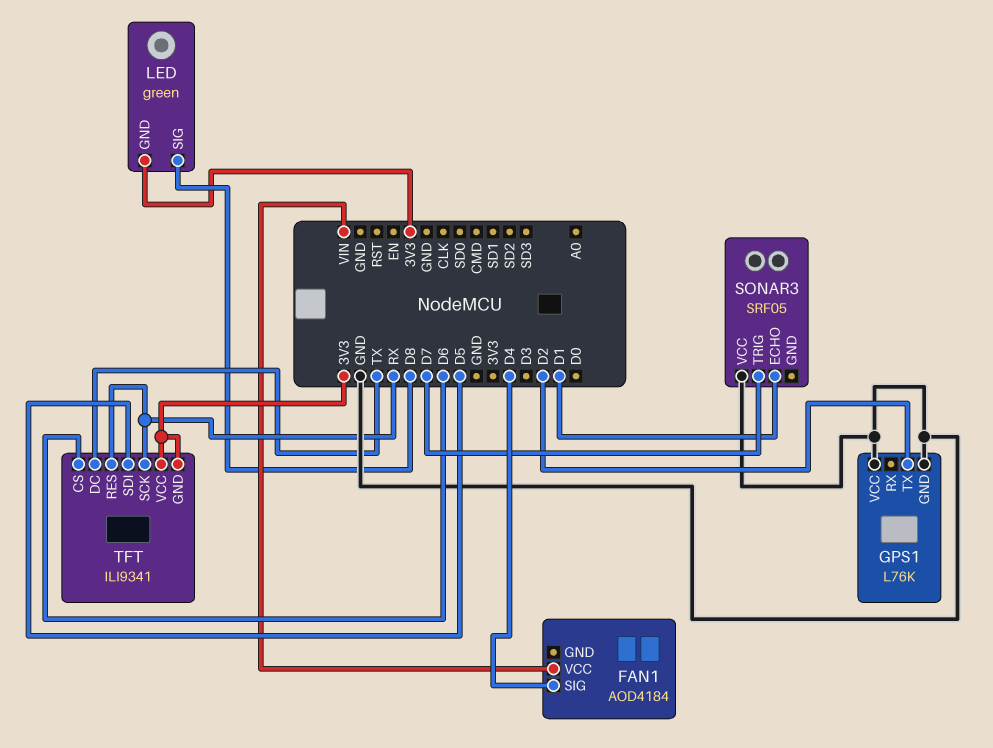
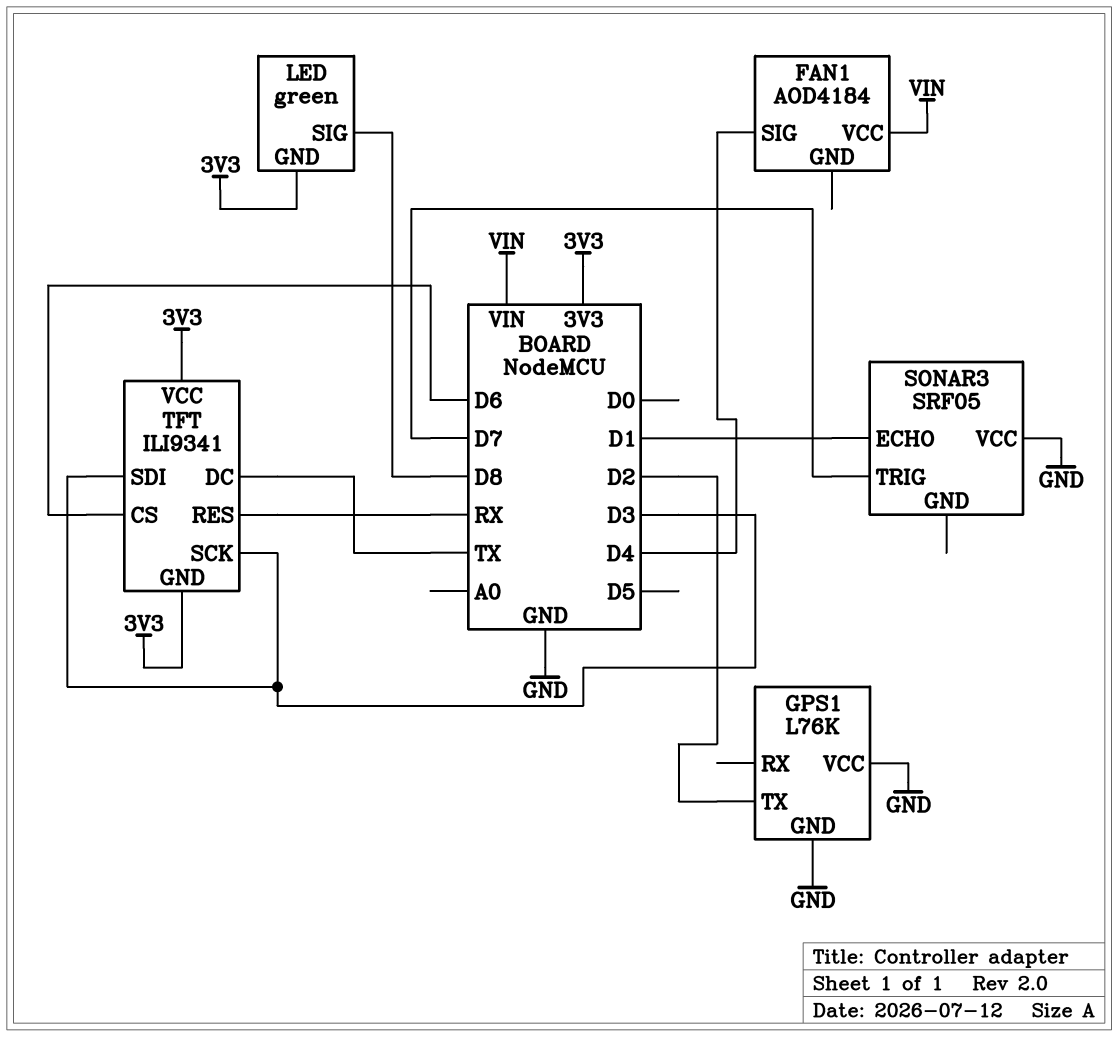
TFT pin SCK: RX -> D3
TFT pin SDI: D5 -> D3

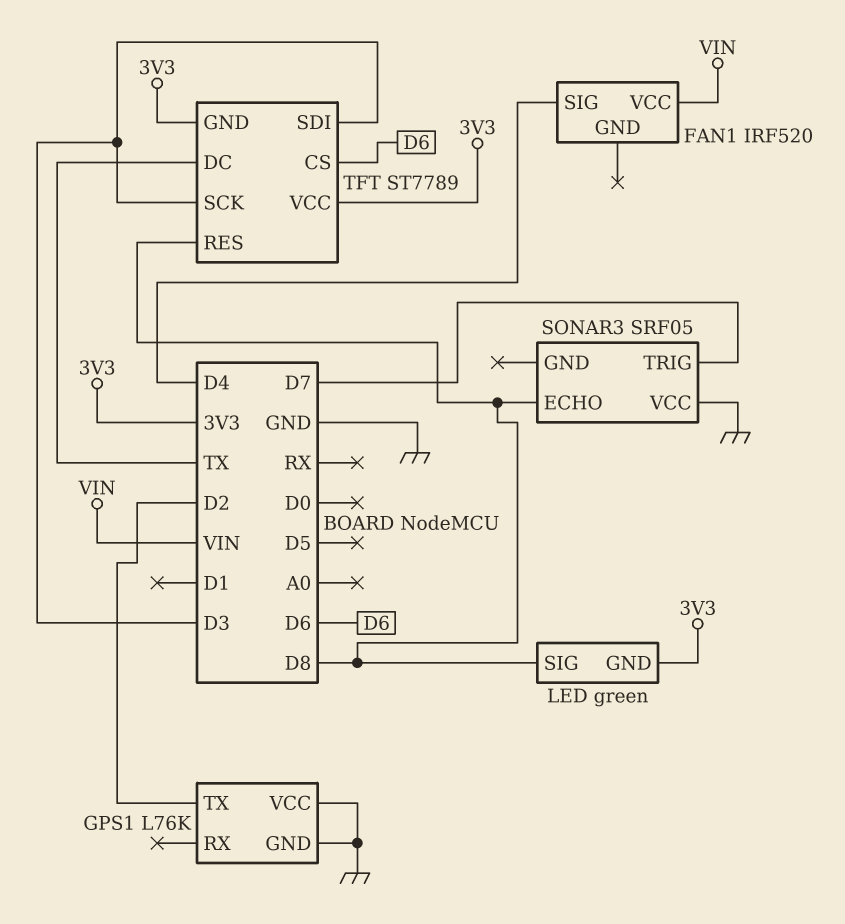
FAN1: AOD4184 -> IRF520
SONAR3 pin ECHO: D1 -> D8
TFT: ILI9341 -> ST7789
TFT pin RES: RX -> D8

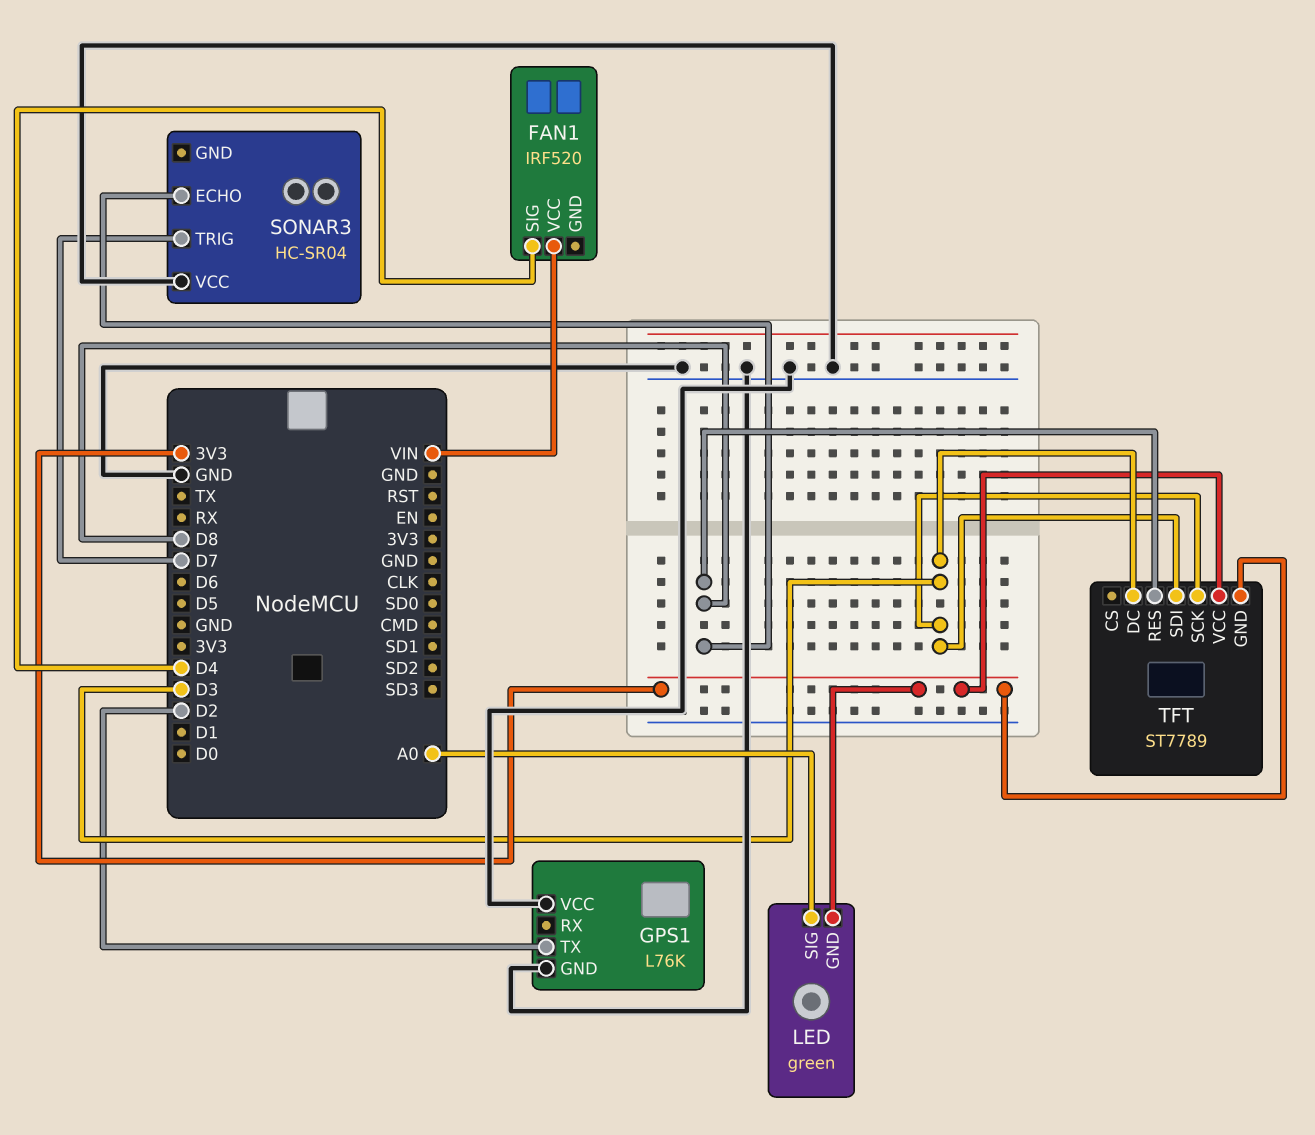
LED pin SIG: D8 -> A0
SONAR3: SRF05 -> HC-SR04
TFT pin CS: D6 -> none
TFT pin DC: TX -> D3

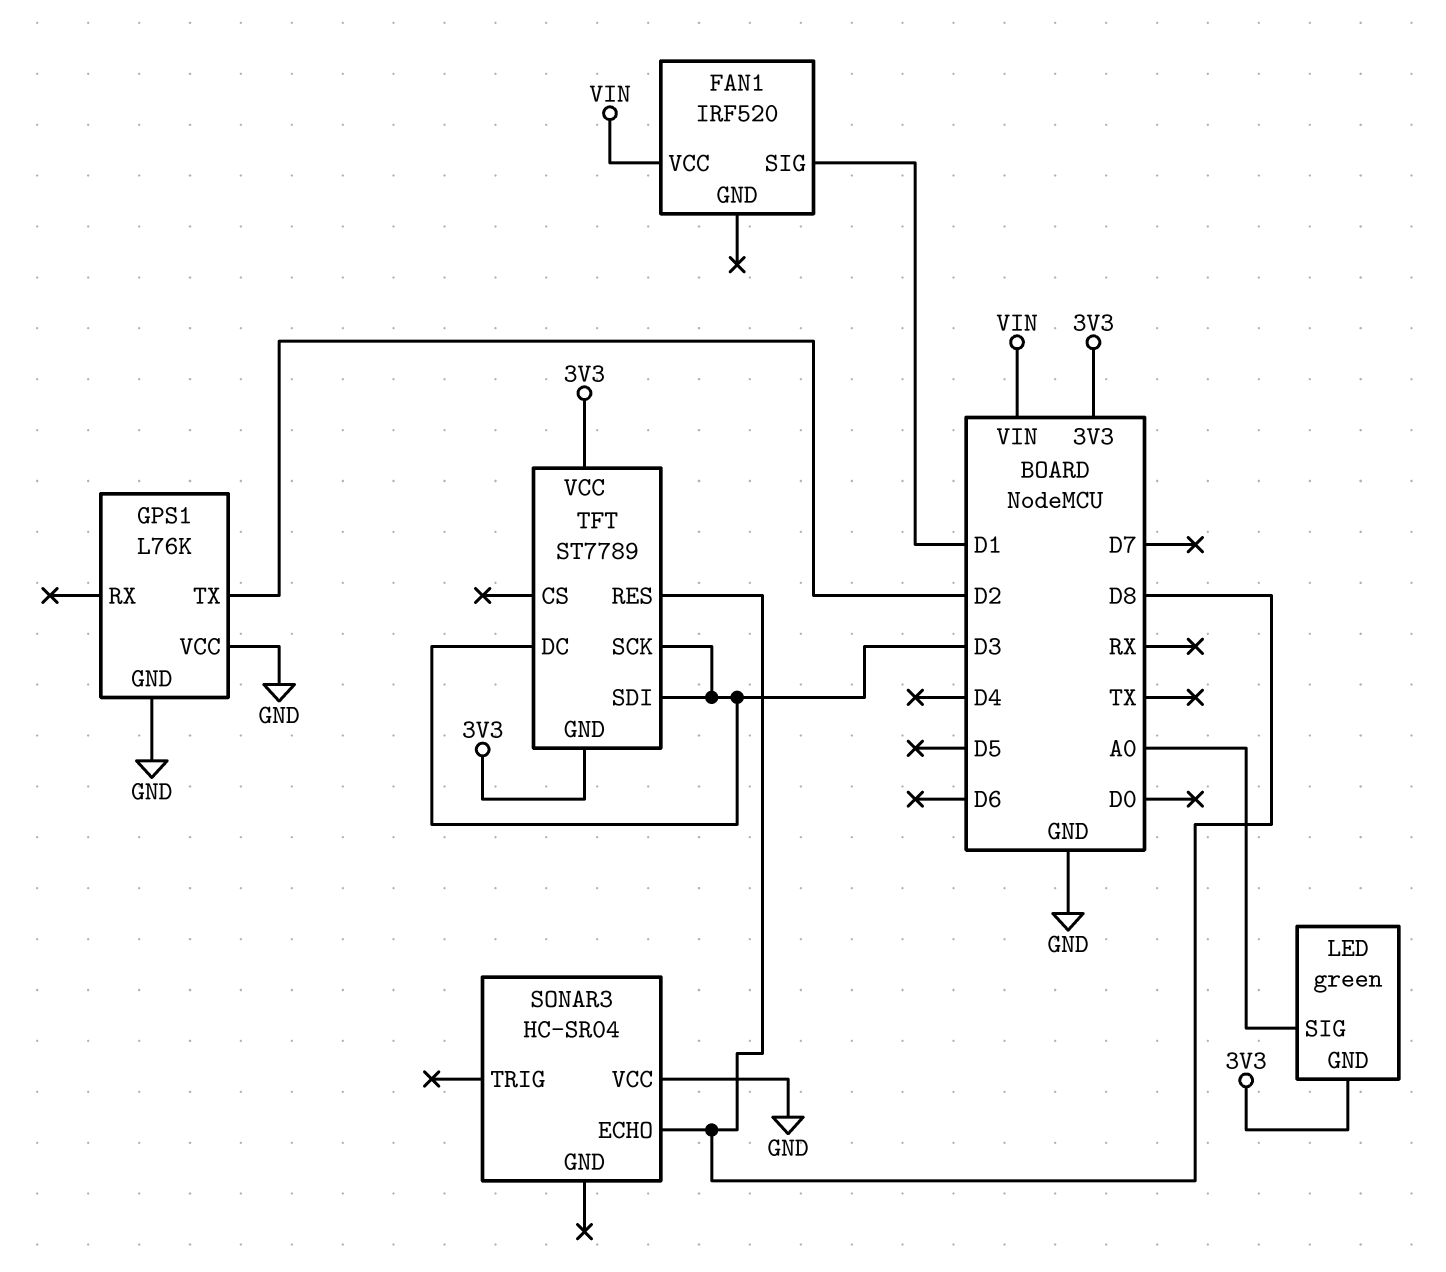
FAN1 pin SIG: D4 -> D1
SONAR3 pin TRIG: D7 -> none

